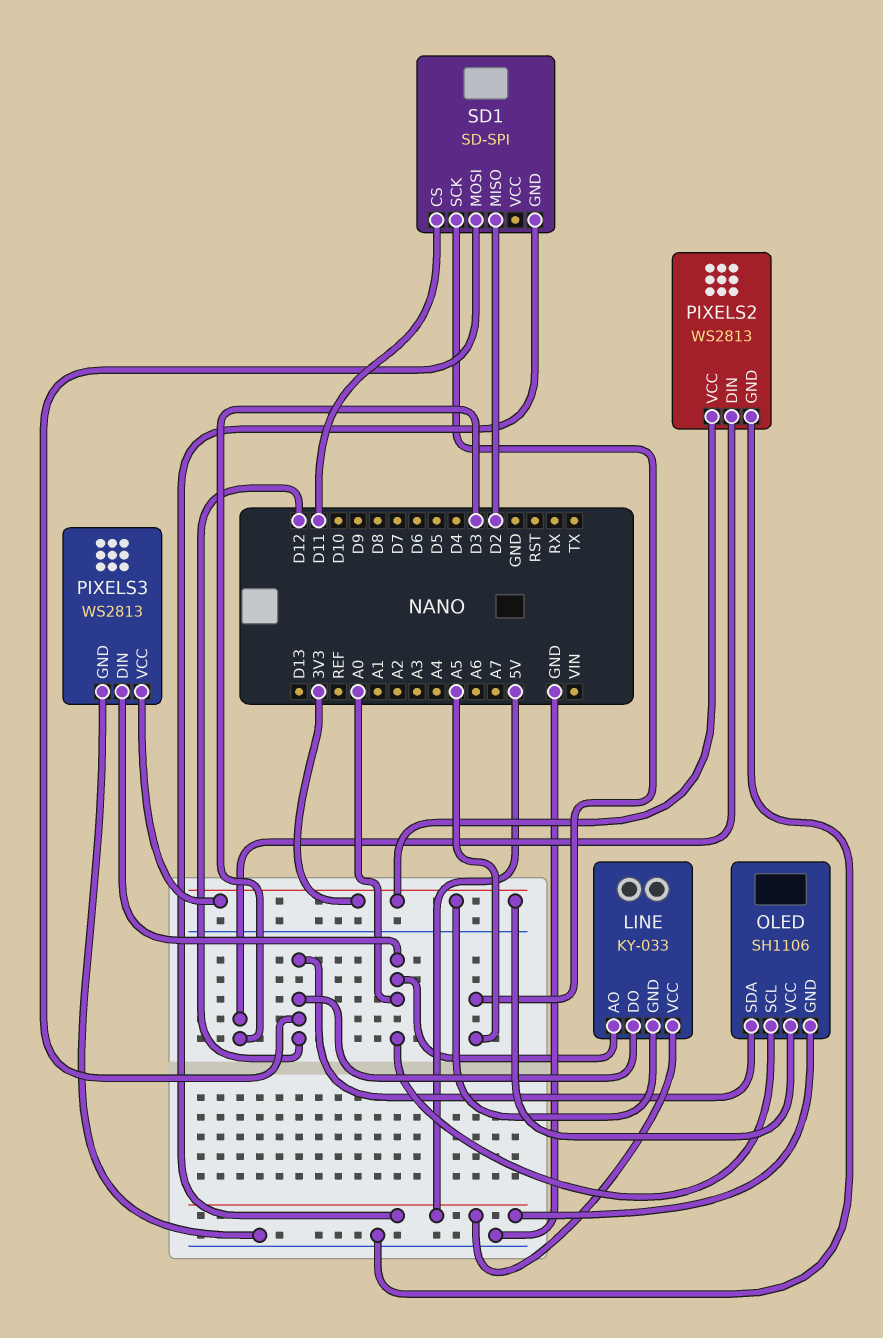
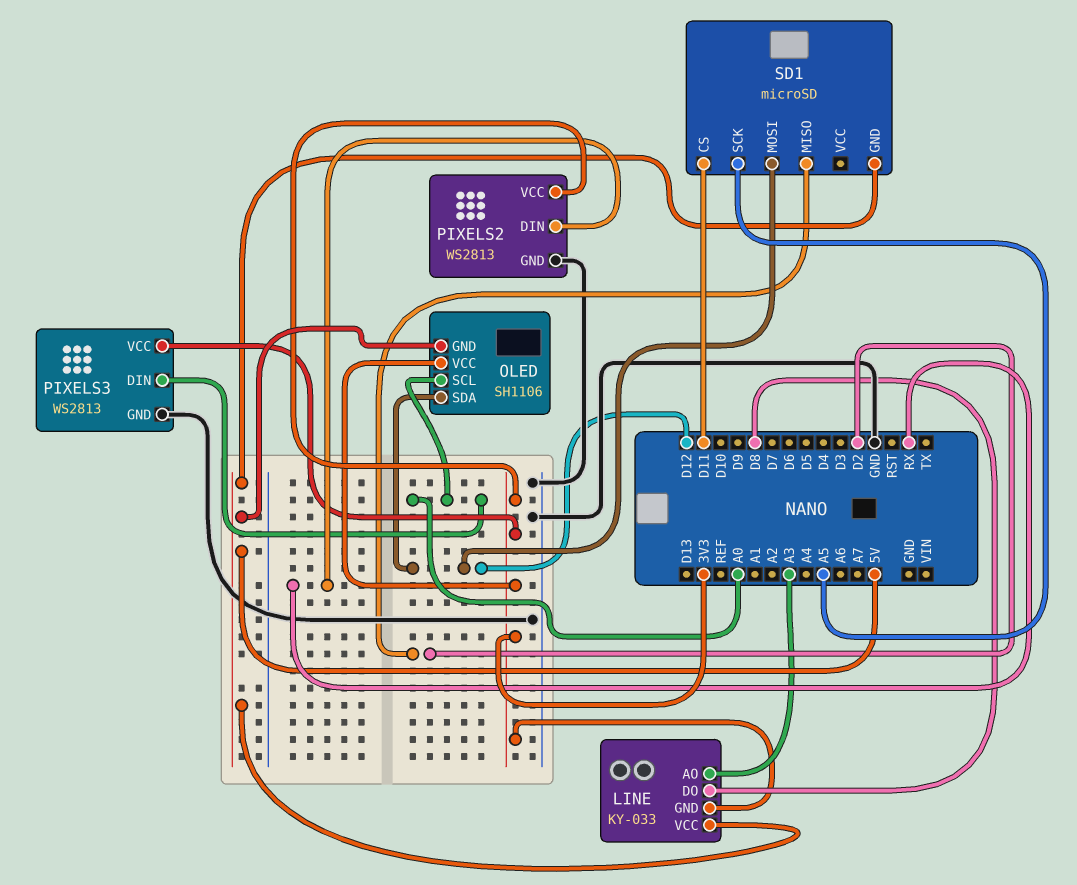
LINE pin AO: A0 -> A3
LINE pin DO: D12 -> D8
PIXELS2 pin DIN: D3 -> RX
SD1: SD-SPI -> microSD

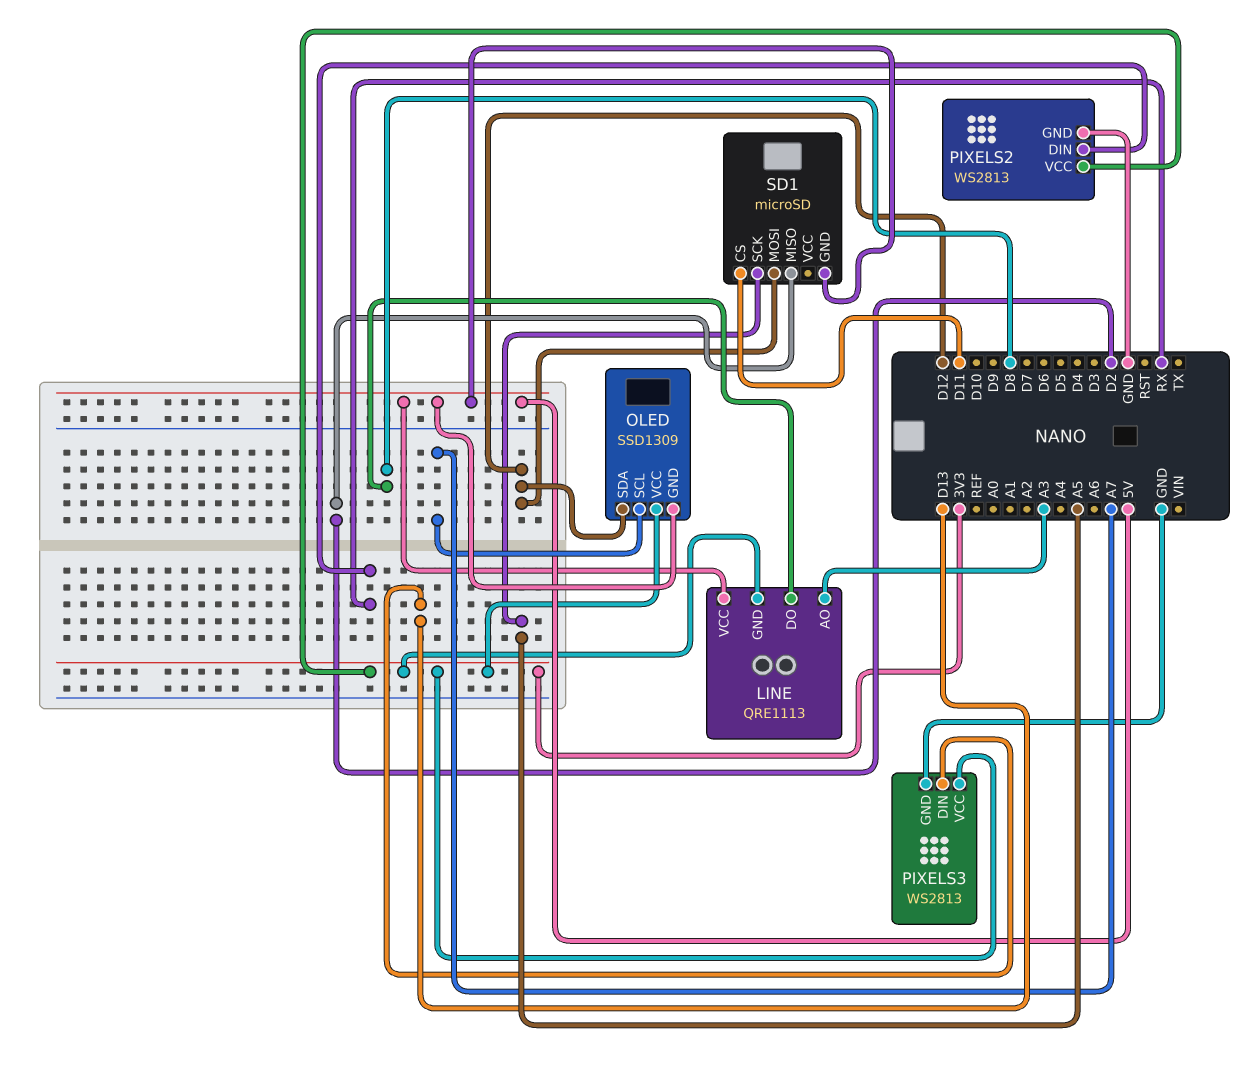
LINE: KY-033 -> QRE1113
OLED: SH1106 -> SSD1309
OLED pin SCL: A0 -> A7
PIXELS3 pin DIN: A0 -> D13

